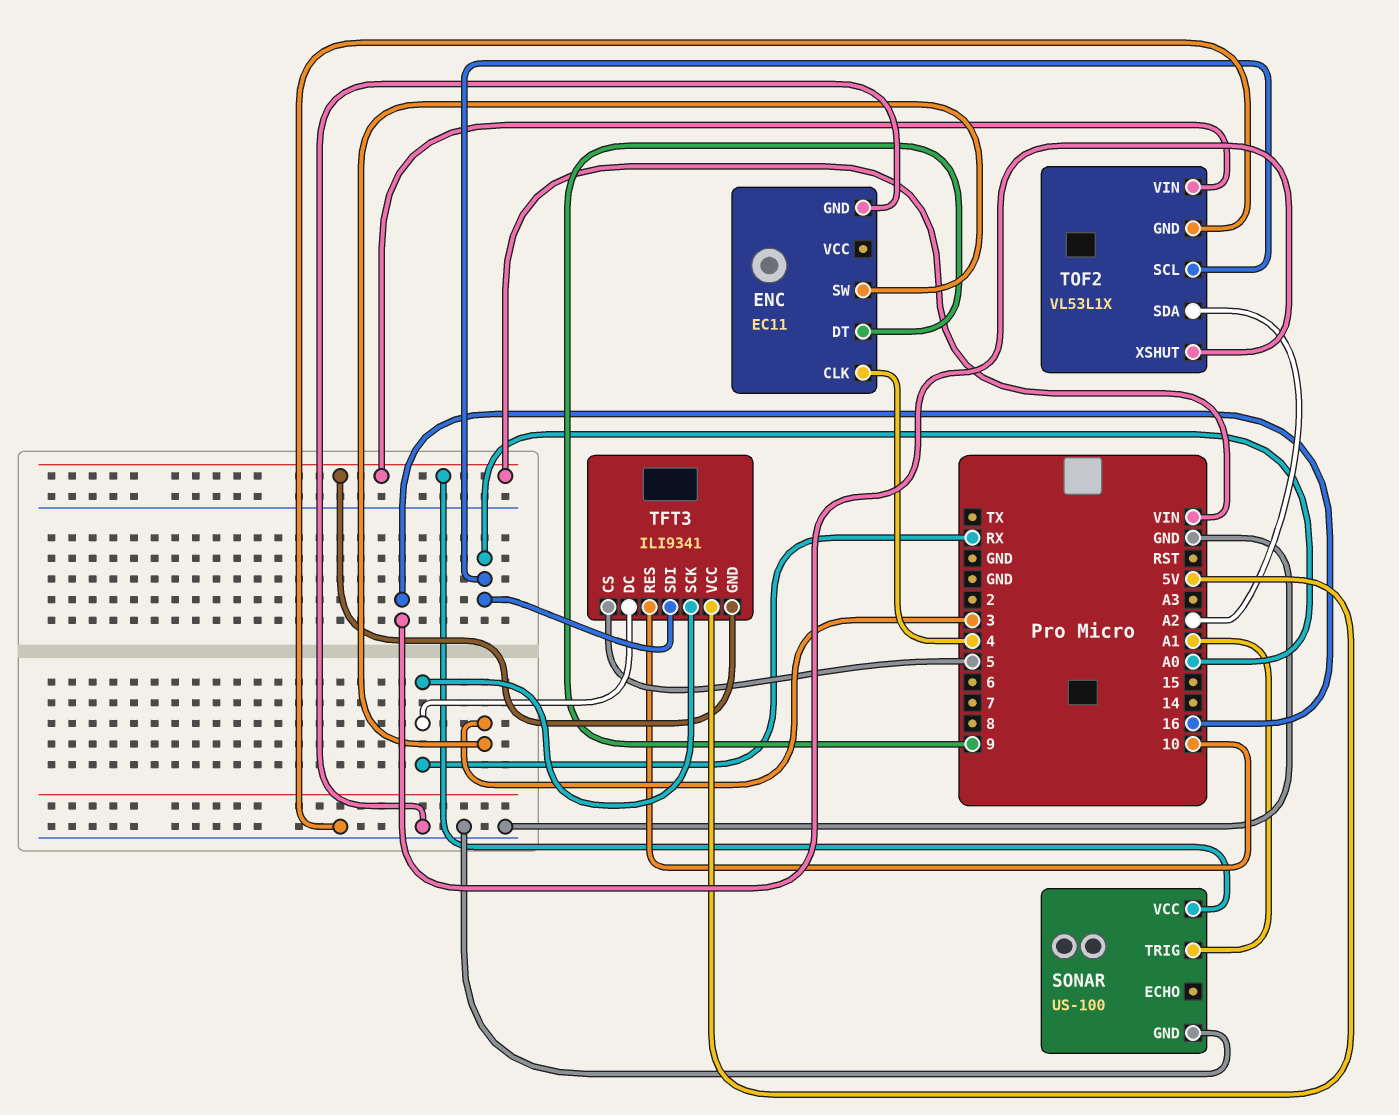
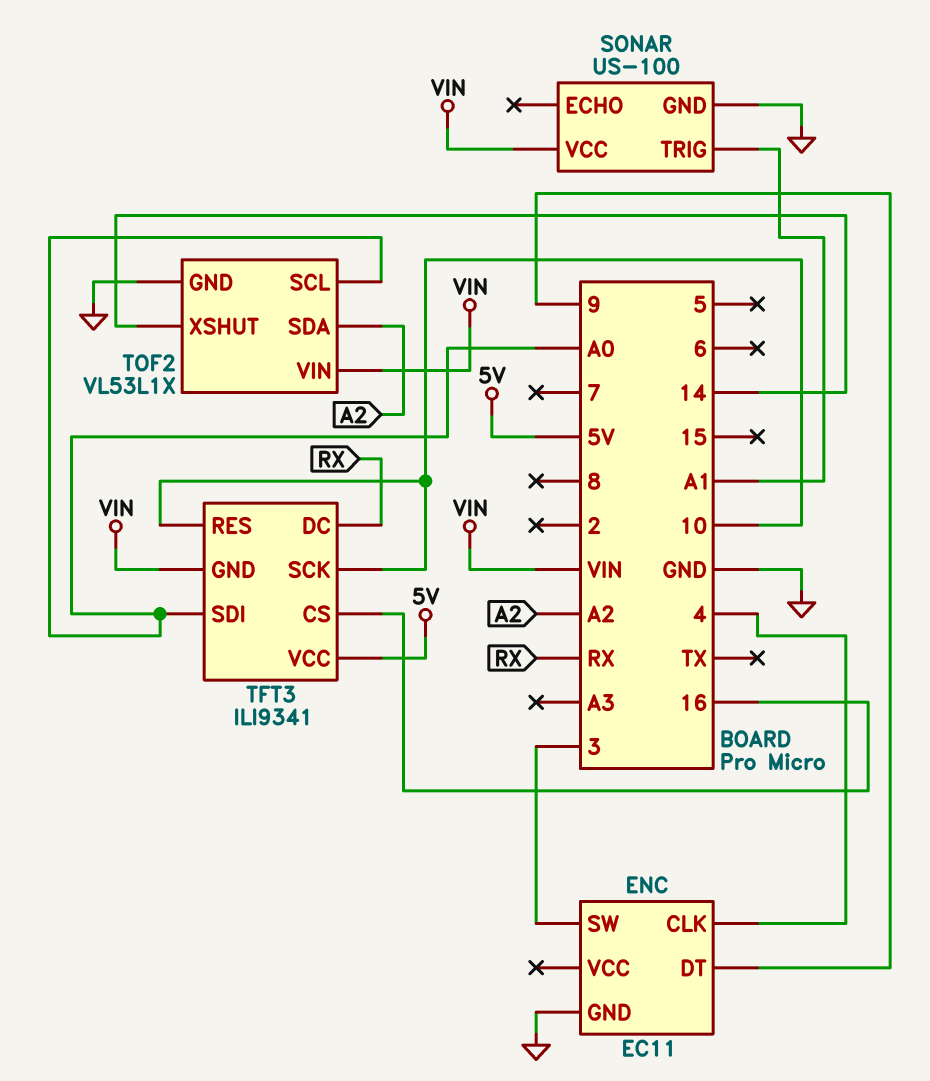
TFT3 pin CS: 5 -> 16
TFT3 pin SCK: RX -> 10
TOF2 pin XSHUT: 16 -> 14

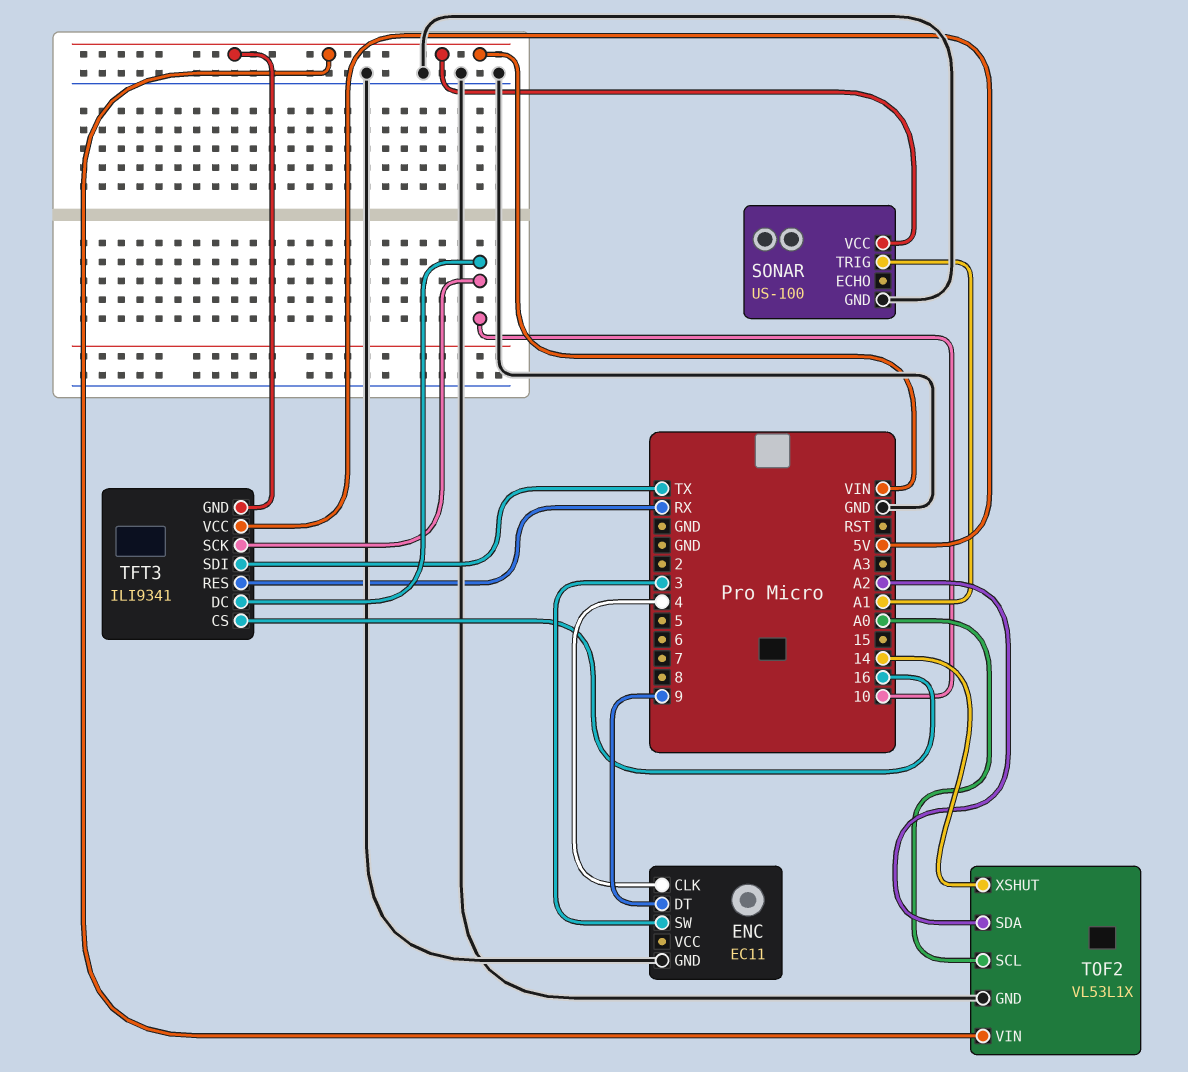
TFT3 pin DC: RX -> 10
TFT3 pin RES: 10 -> RX
TFT3 pin SDI: A0 -> TX

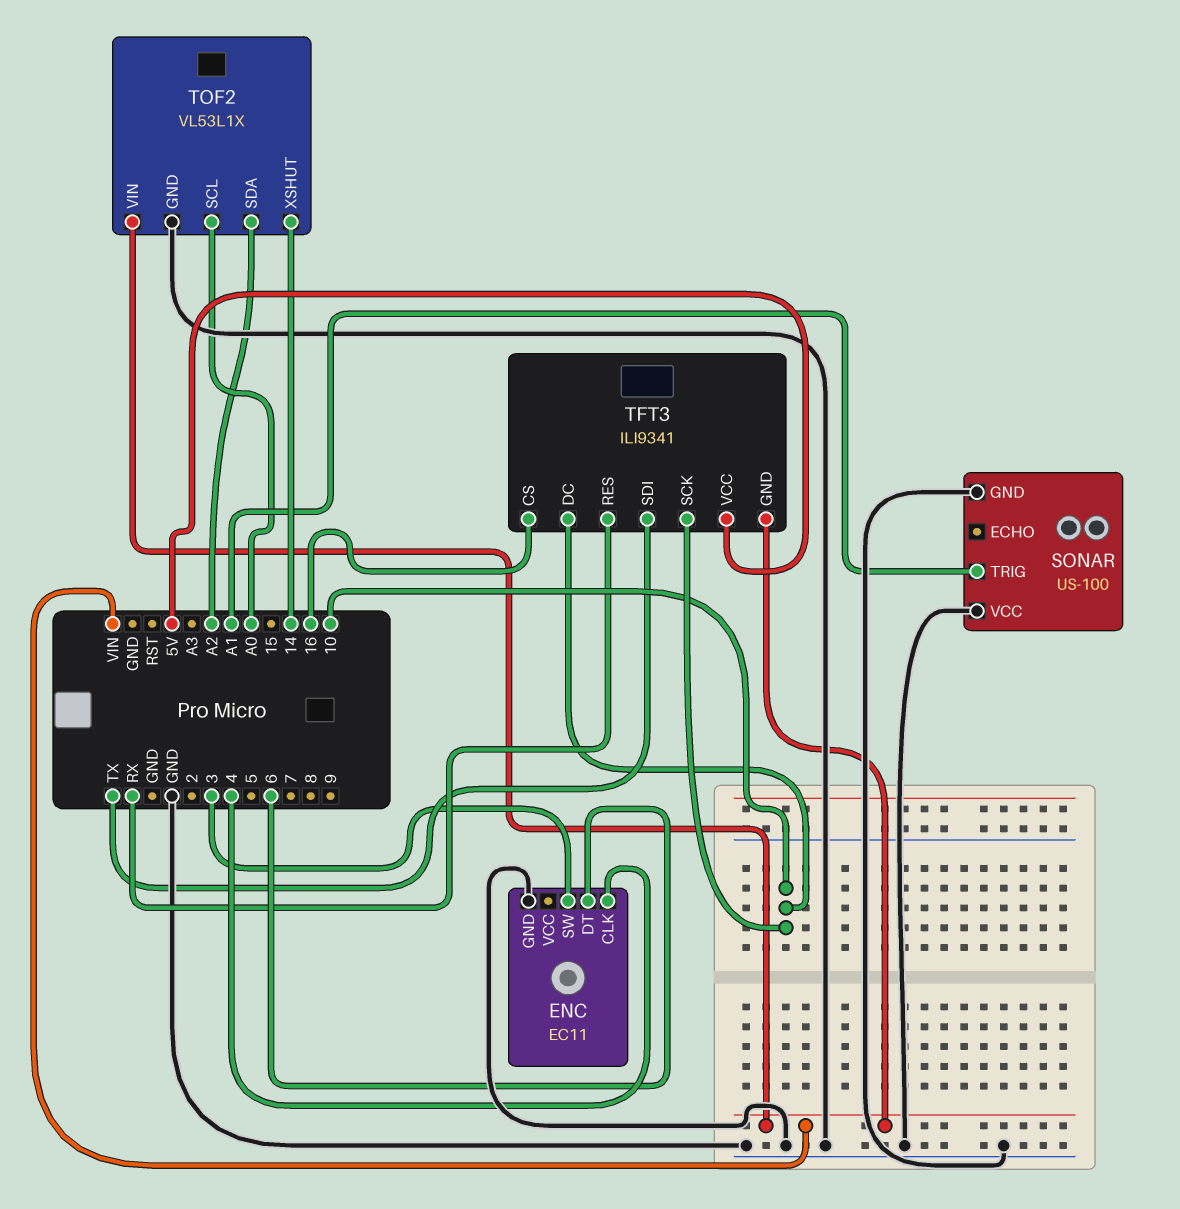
ENC pin DT: 9 -> 6
SONAR pin VCC: VIN -> GND

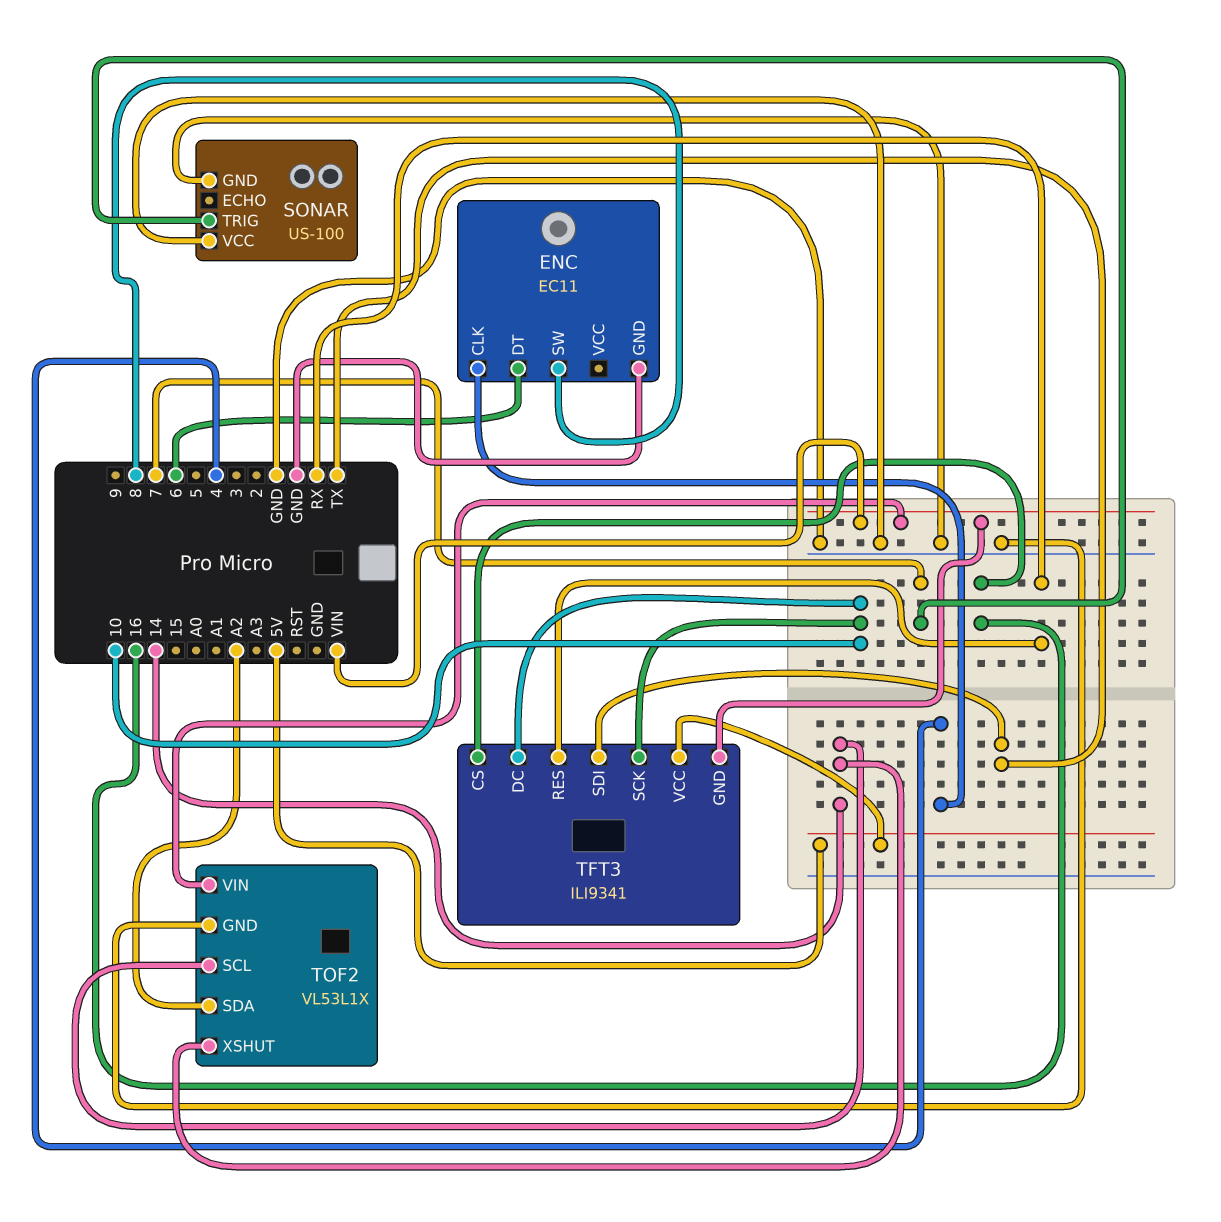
ENC pin SW: 3 -> 8
SONAR pin TRIG: A1 -> 7
TOF2 pin SCL: A0 -> 14

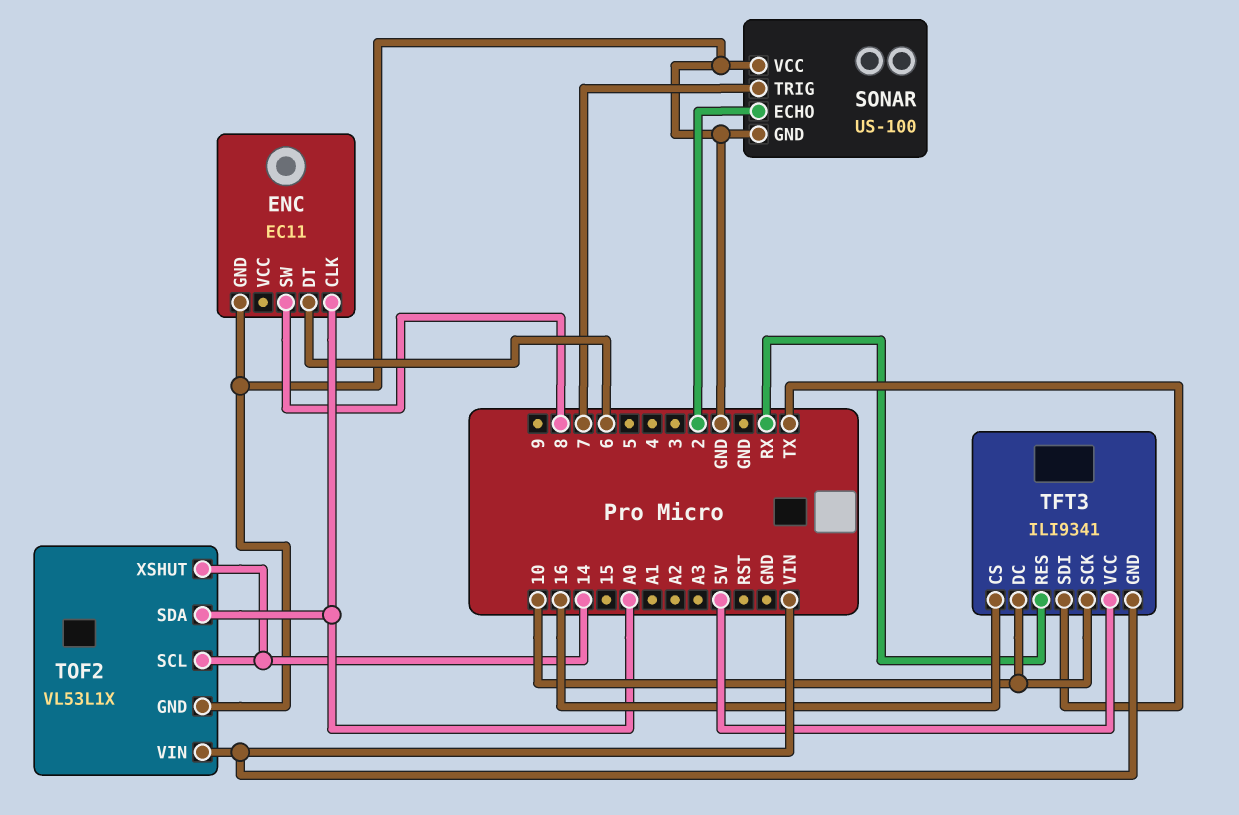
ENC pin CLK: 4 -> A0
SONAR pin ECHO: none -> 2
TOF2 pin SDA: A2 -> A0

